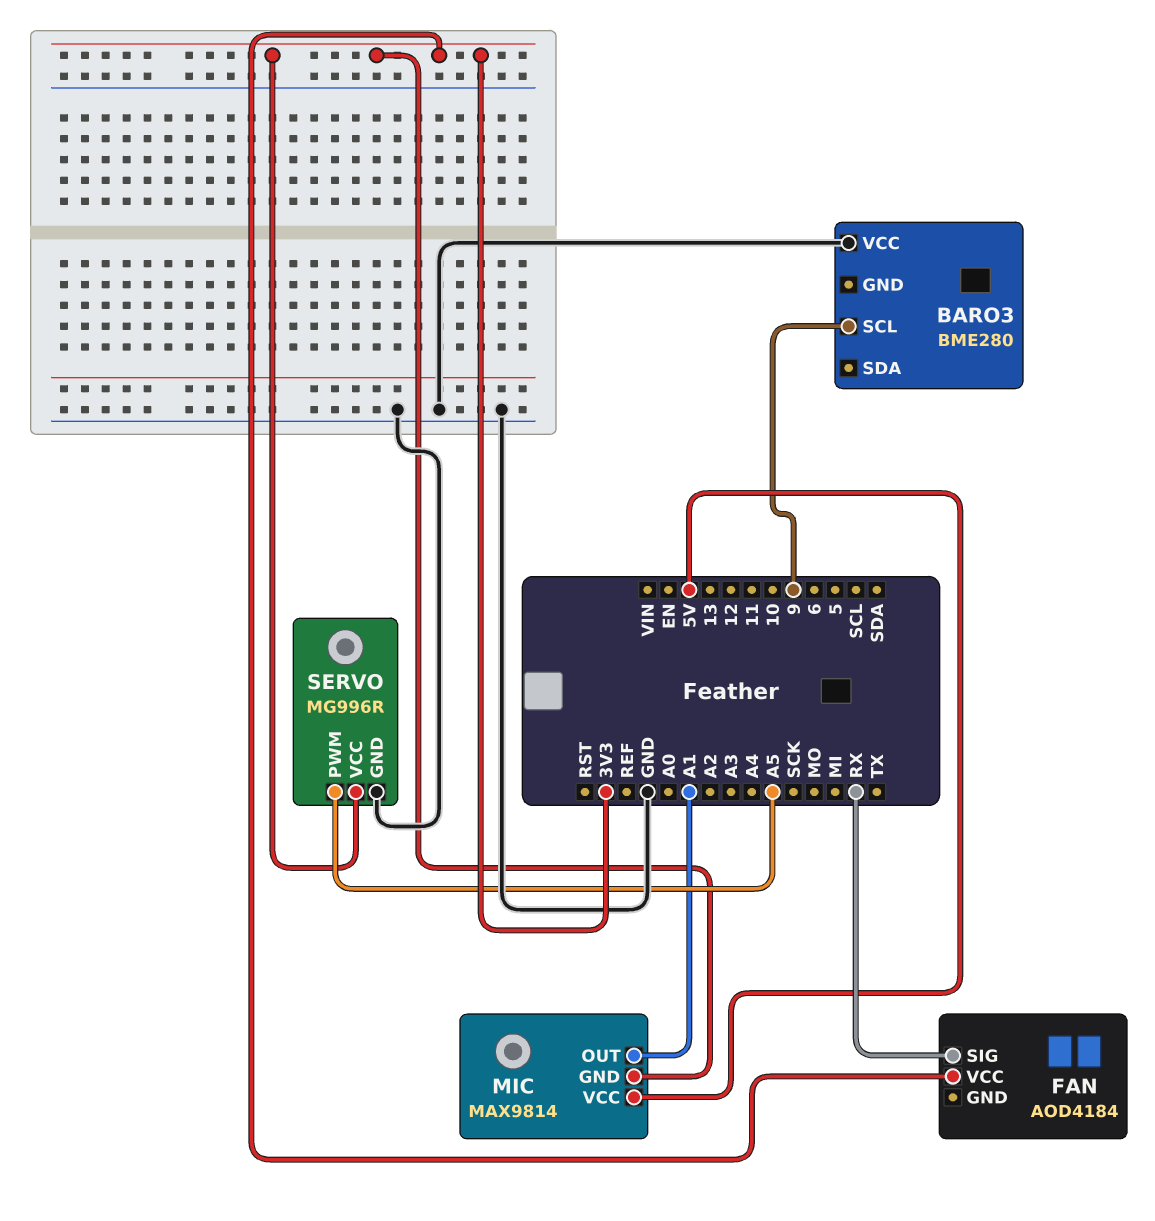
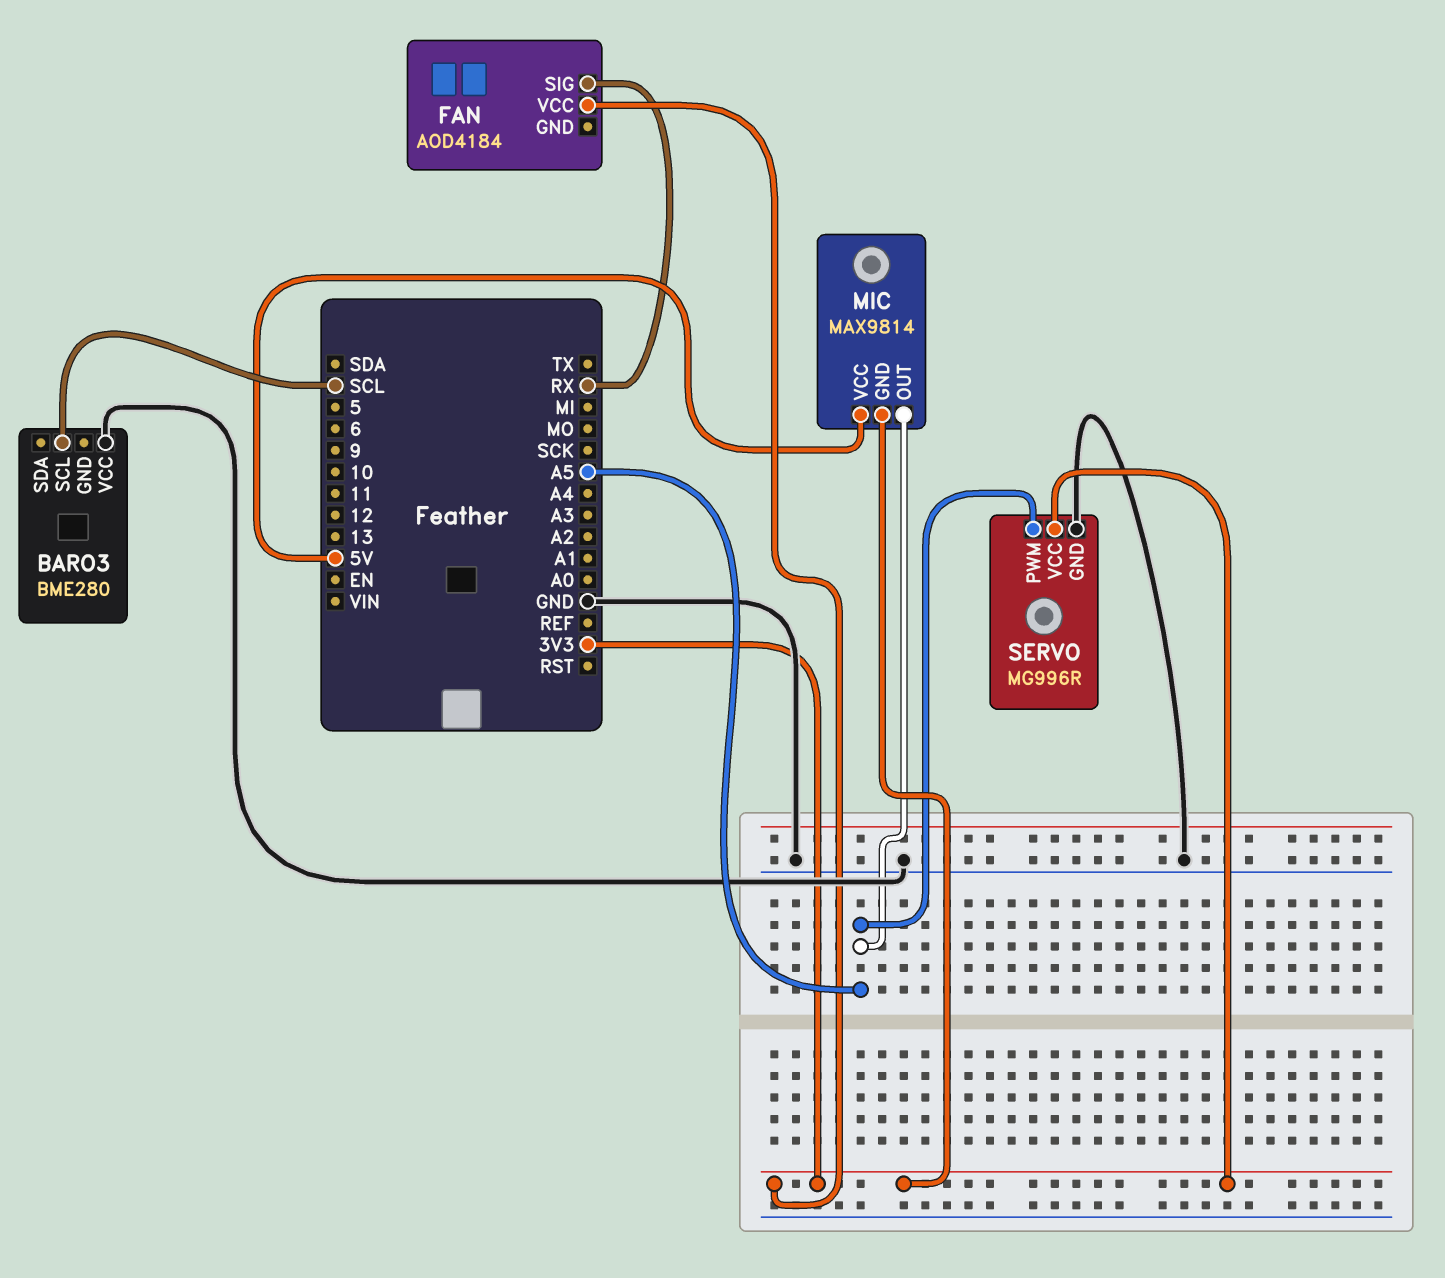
BARO3 pin SCL: 9 -> SCL
MIC pin OUT: A1 -> A5

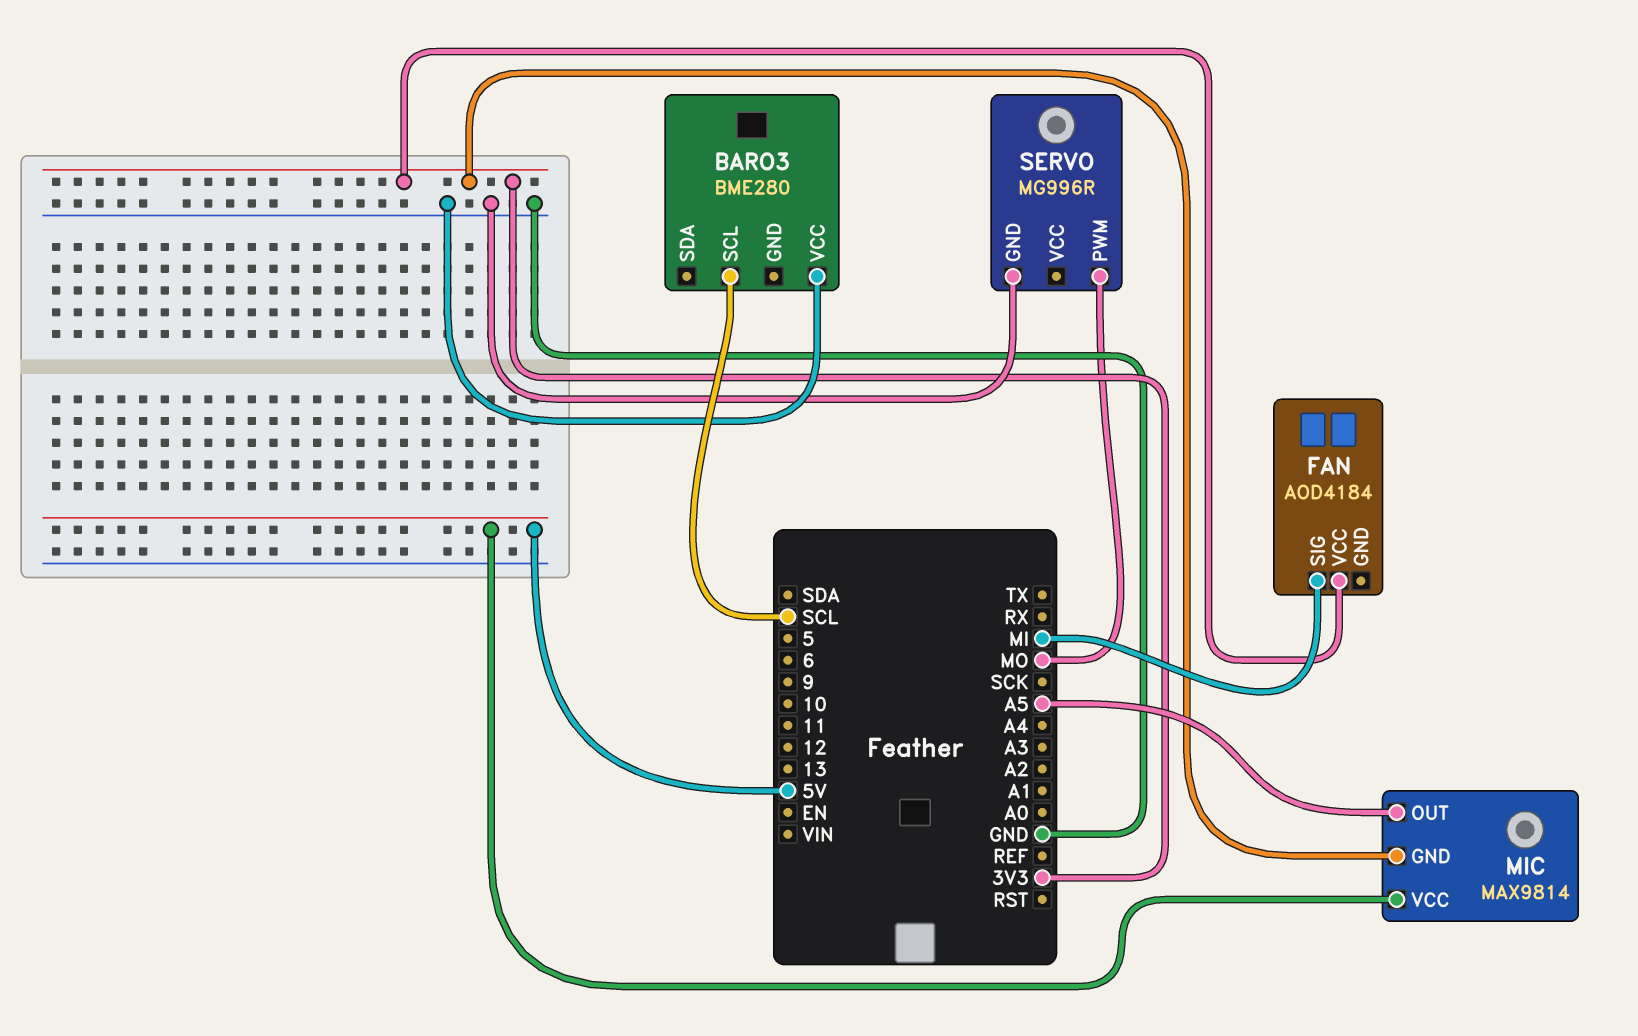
FAN pin SIG: RX -> MI
SERVO pin PWM: A5 -> MO
SERVO pin VCC: 3V3 -> none

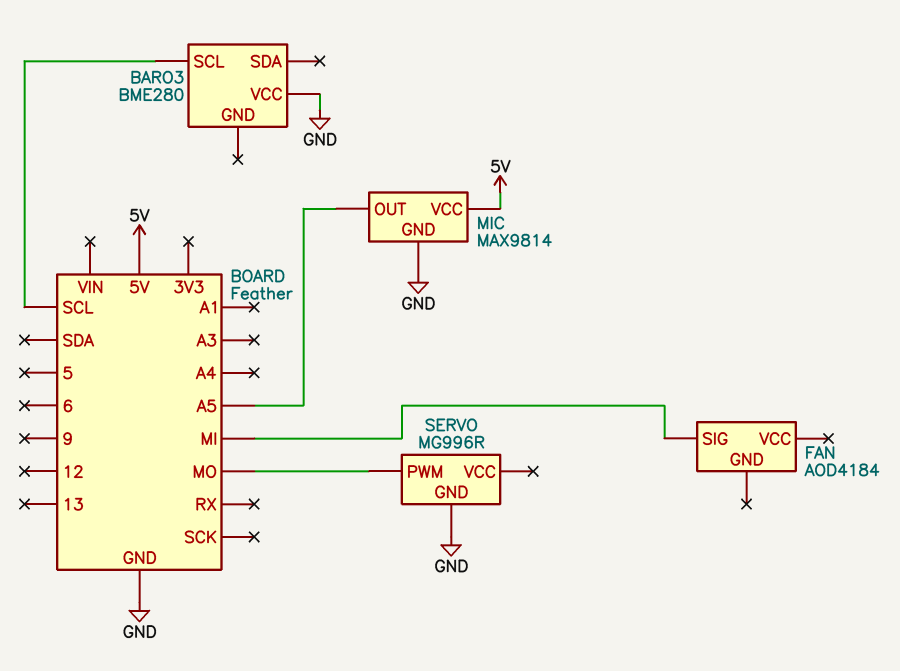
FAN pin VCC: 3V3 -> none
MIC pin GND: 3V3 -> GND

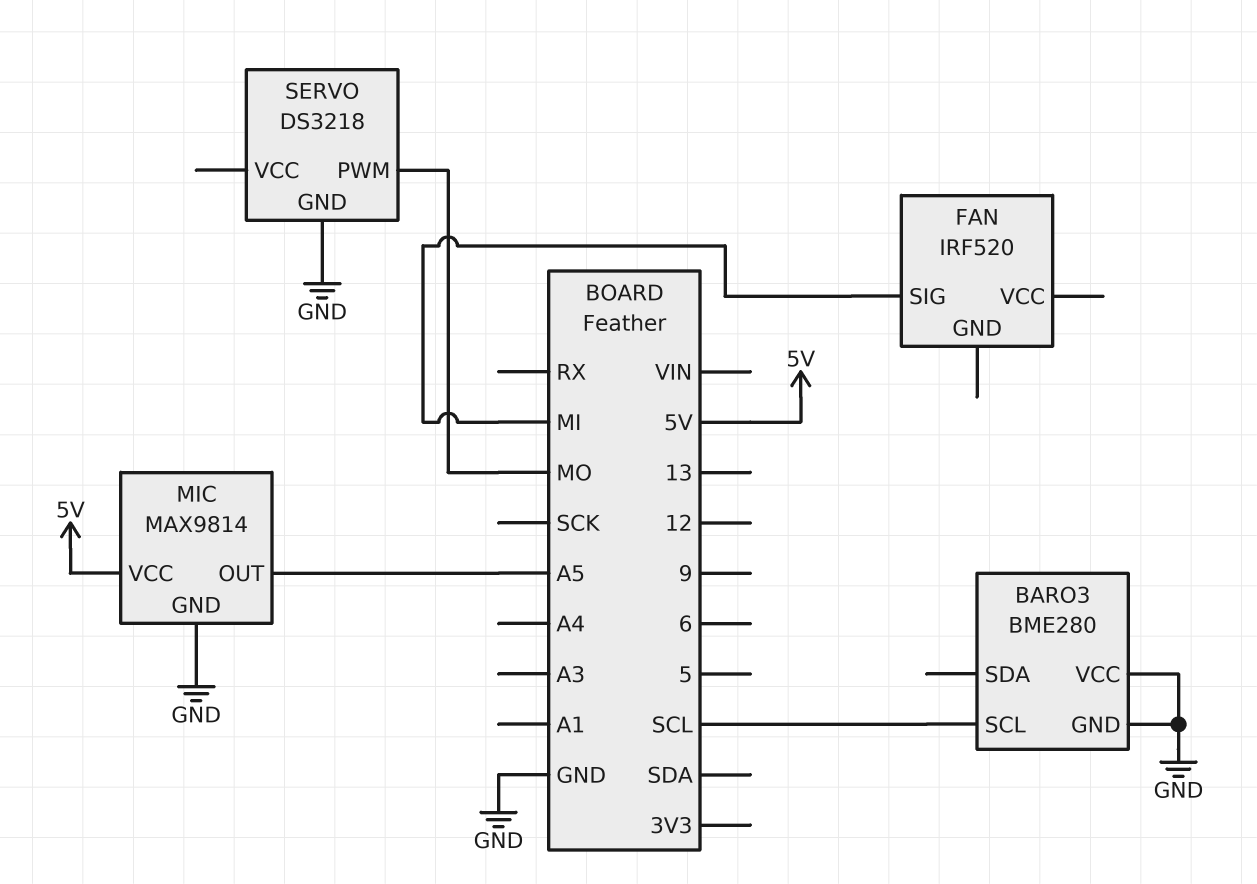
BARO3 pin GND: none -> GND
FAN: AOD4184 -> IRF520
SERVO: MG996R -> DS3218

